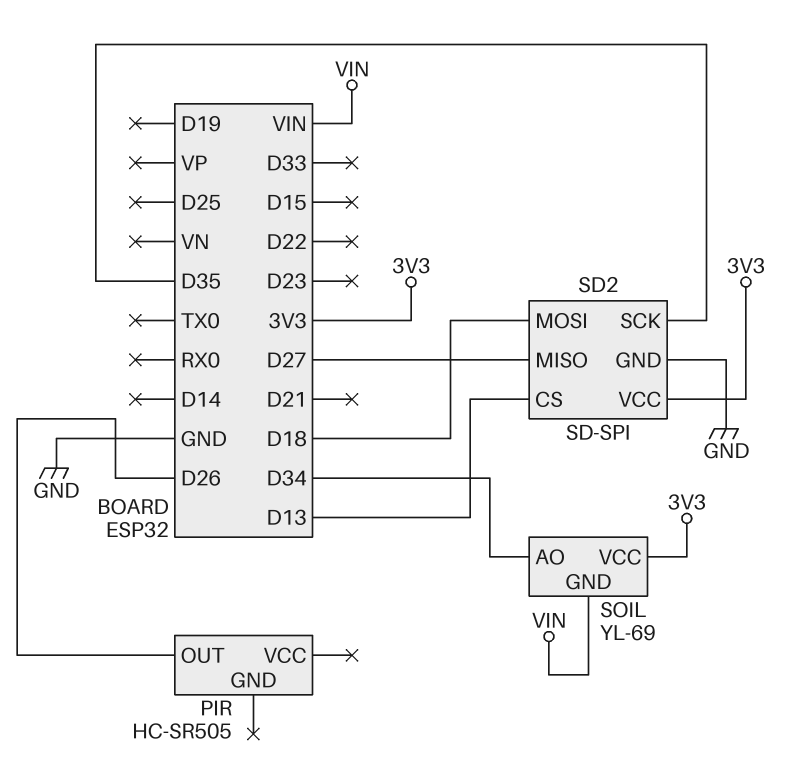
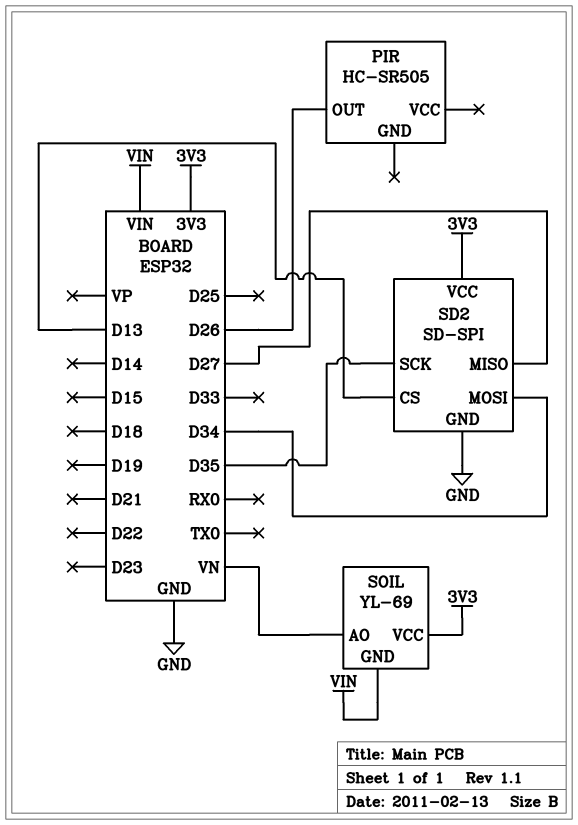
SD2 pin MOSI: D18 -> D34
SOIL pin AO: D34 -> VN

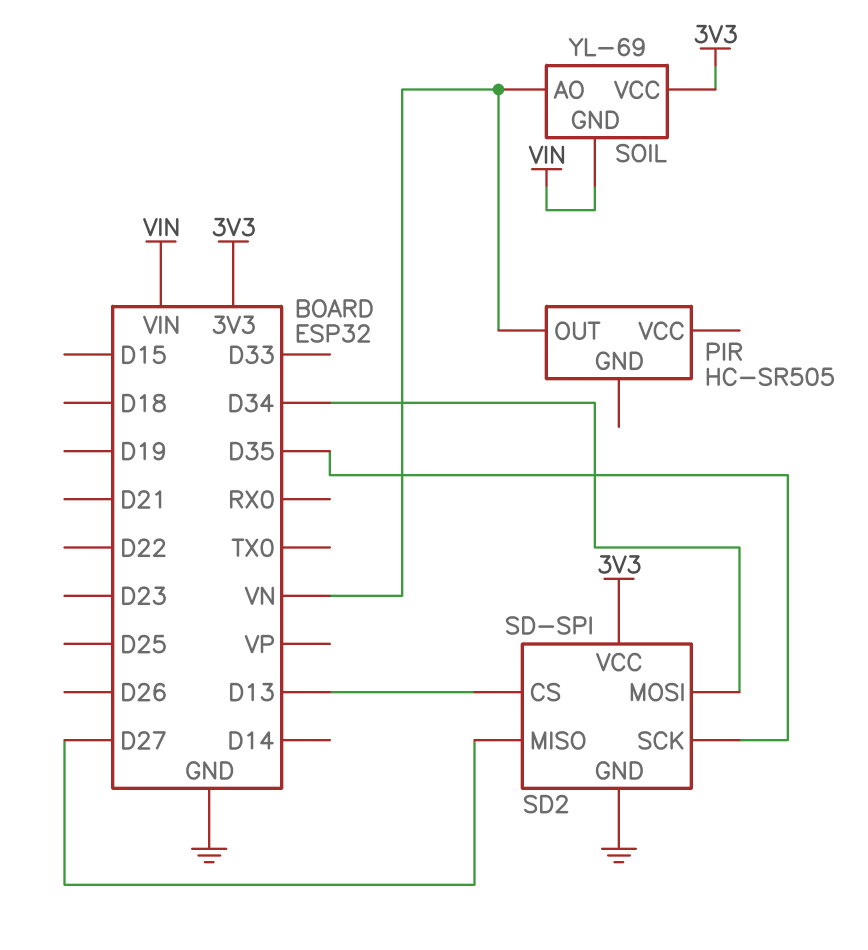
PIR pin OUT: D26 -> VN

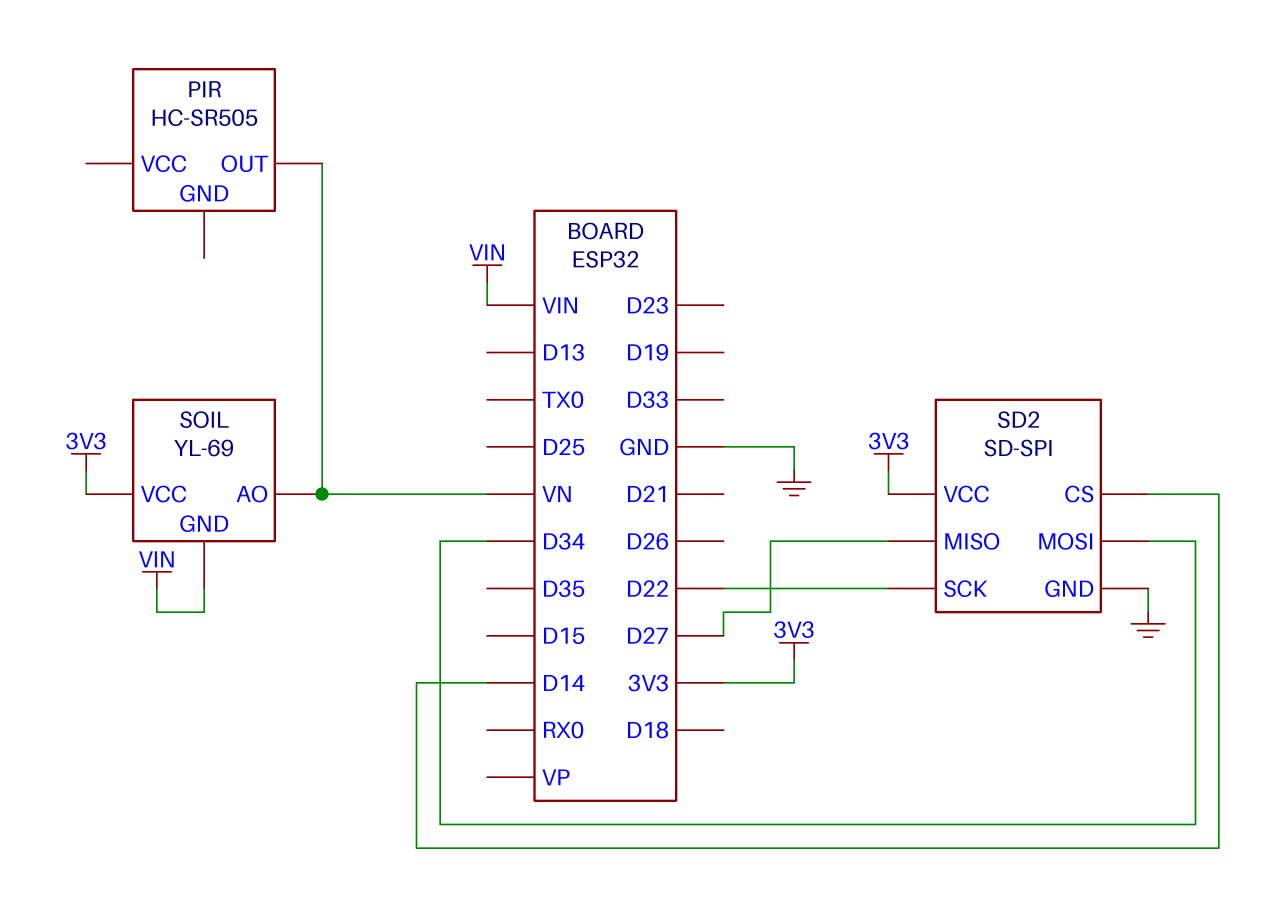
SD2 pin CS: D13 -> D14
SD2 pin SCK: D35 -> D22

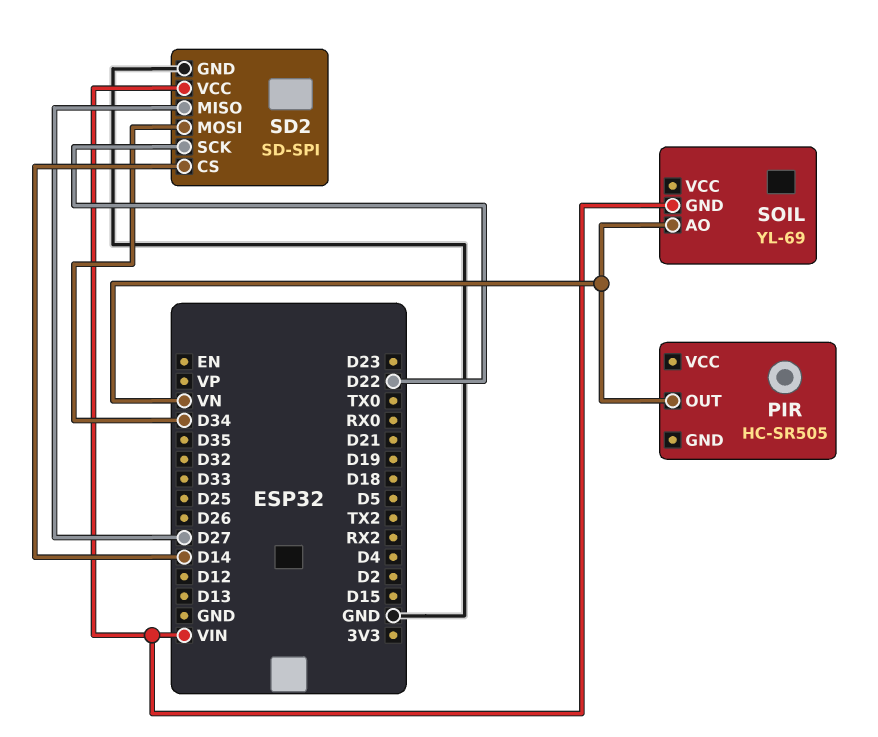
SD2 pin VCC: 3V3 -> VIN
SOIL pin VCC: 3V3 -> none

